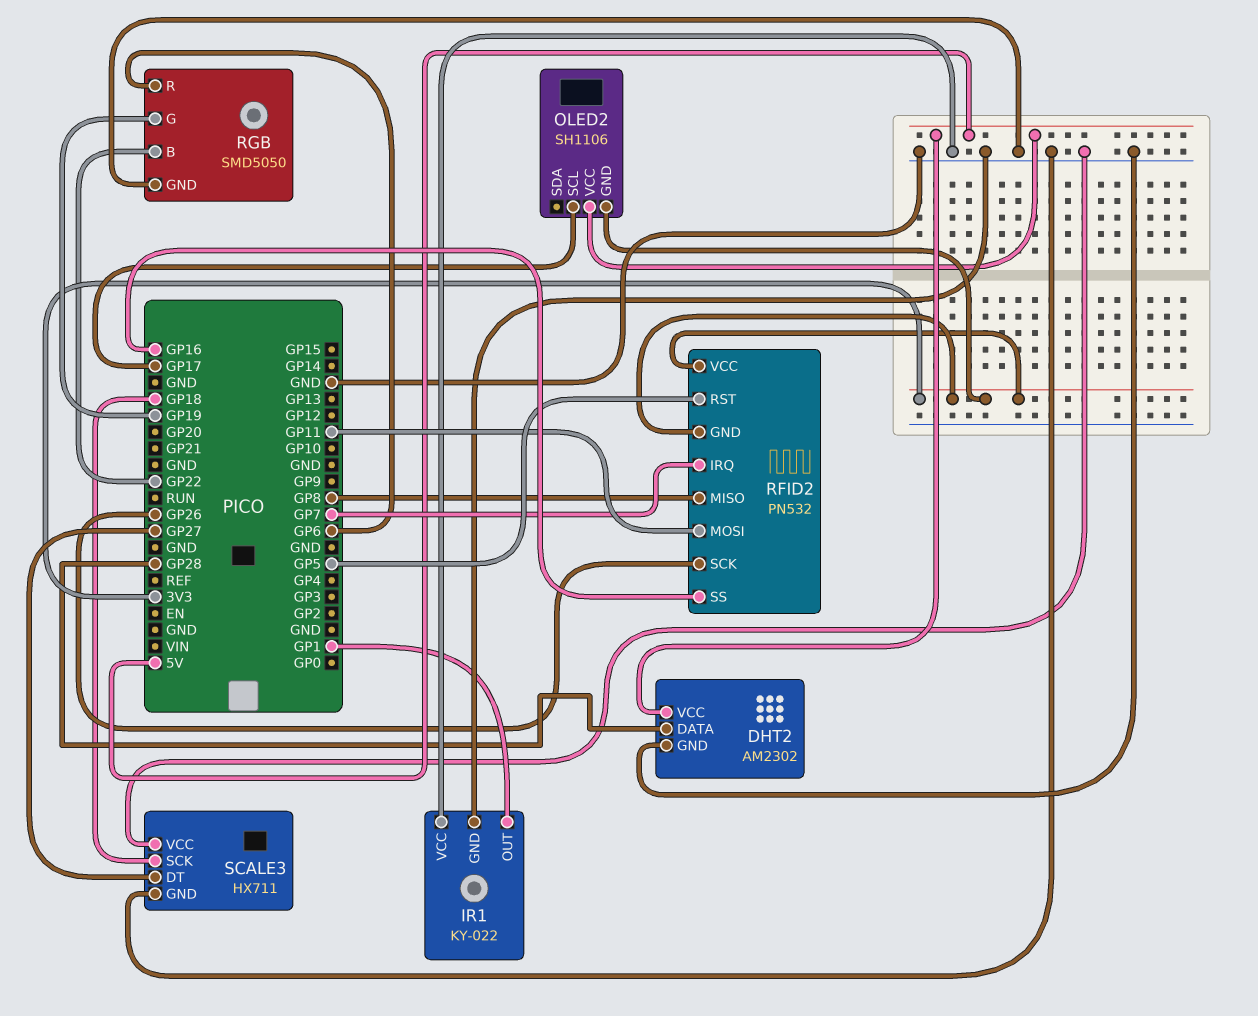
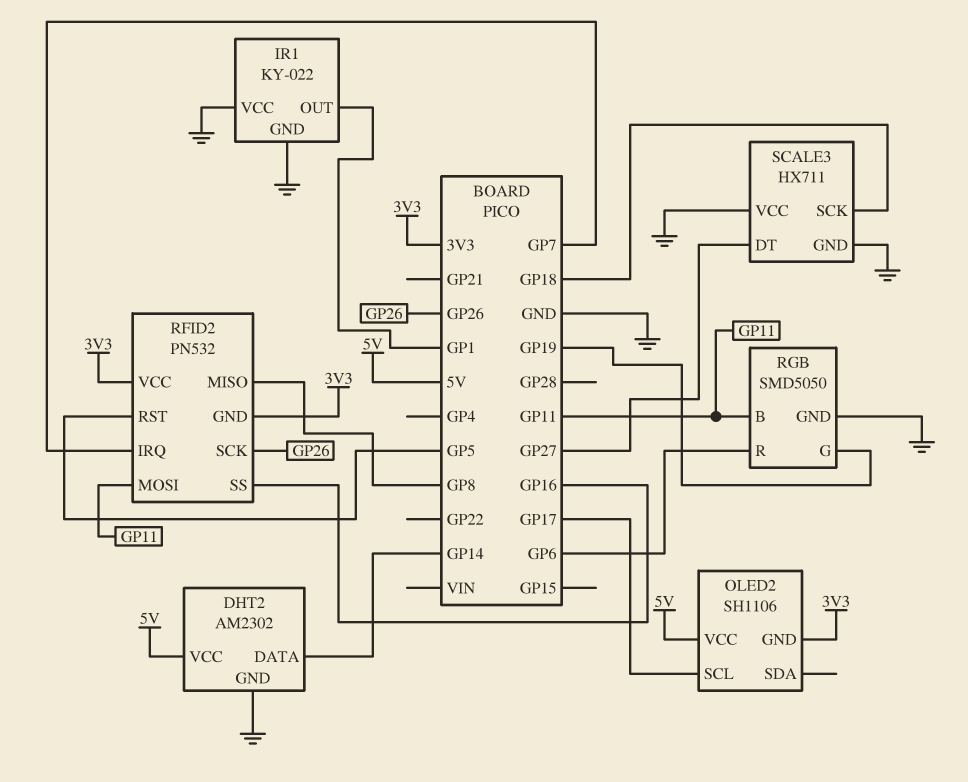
DHT2 pin DATA: GP28 -> GP14
RGB pin B: GP22 -> GP11

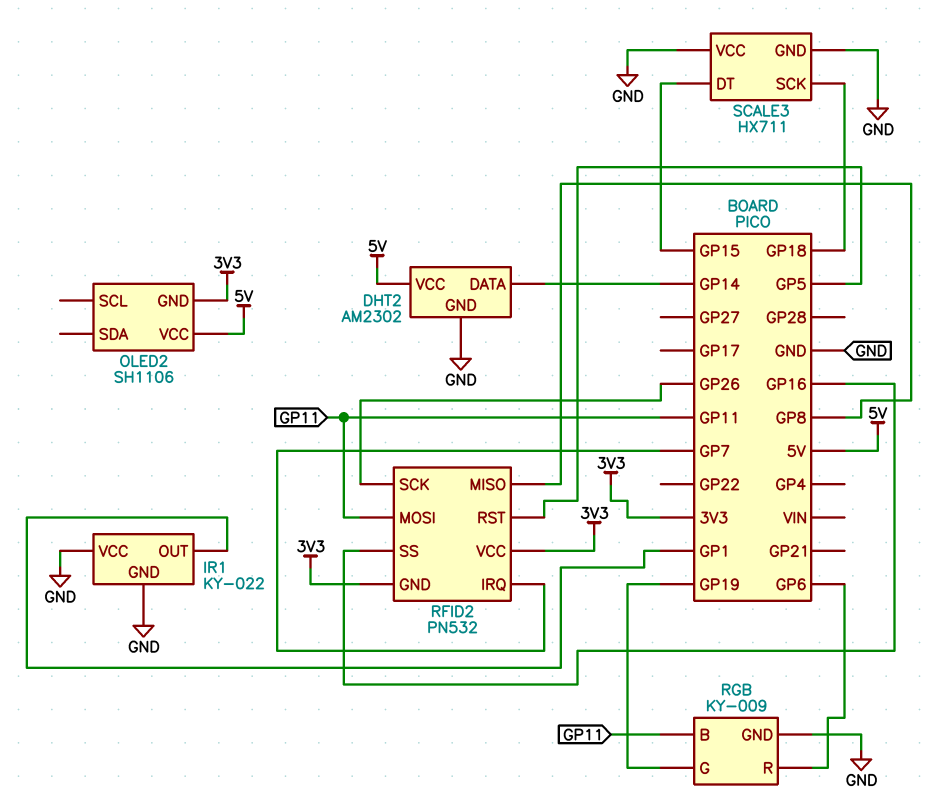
OLED2 pin SCL: GP17 -> none
RGB: SMD5050 -> KY-009
SCALE3 pin DT: GP27 -> GP15

